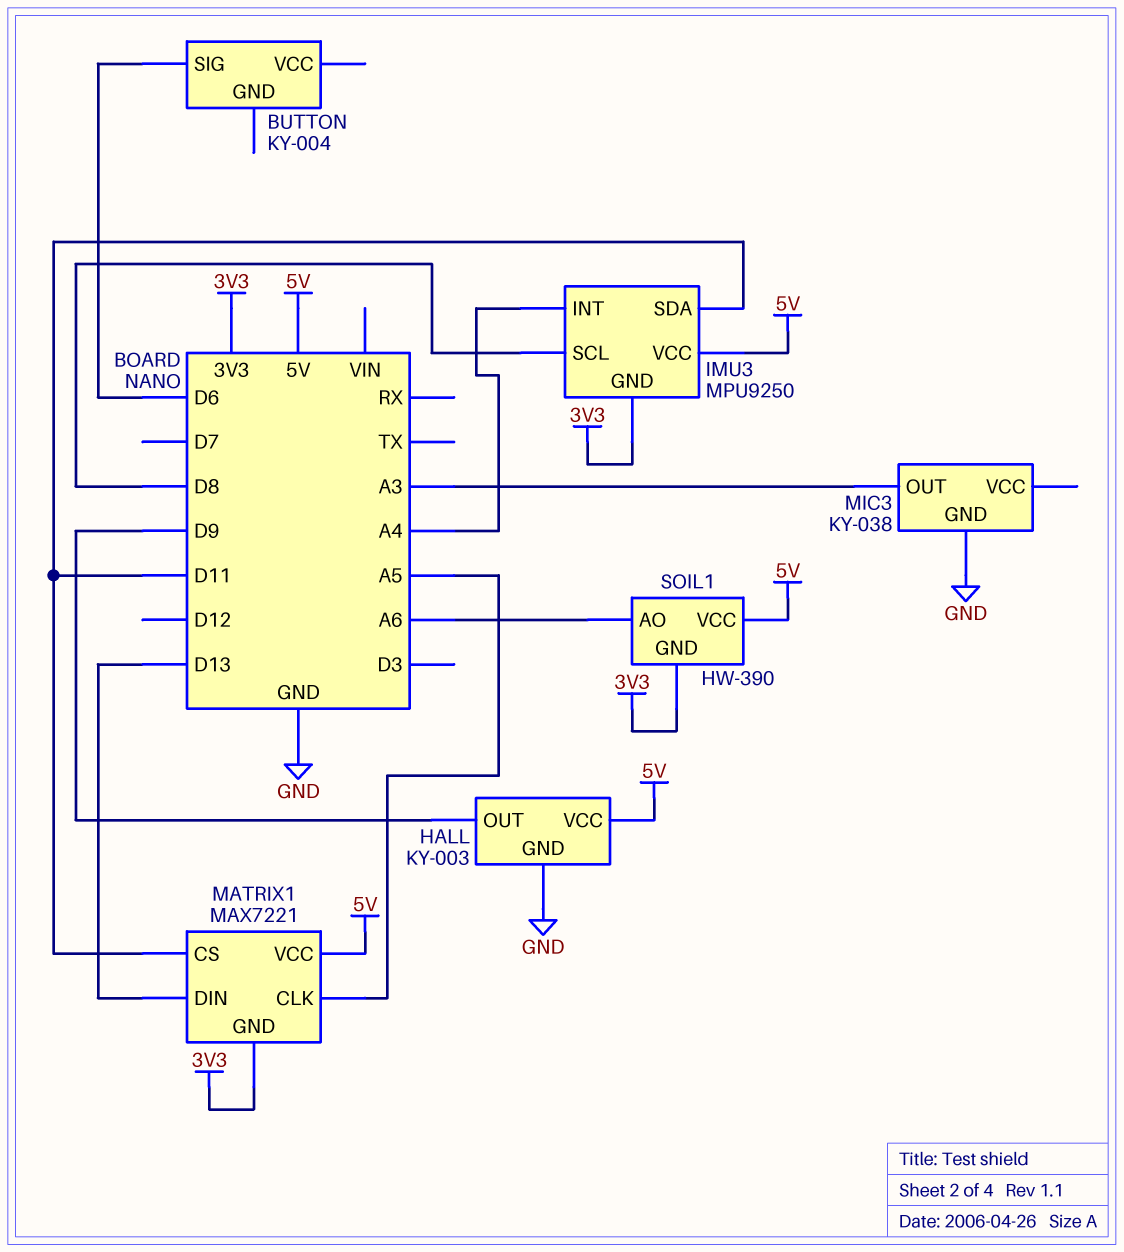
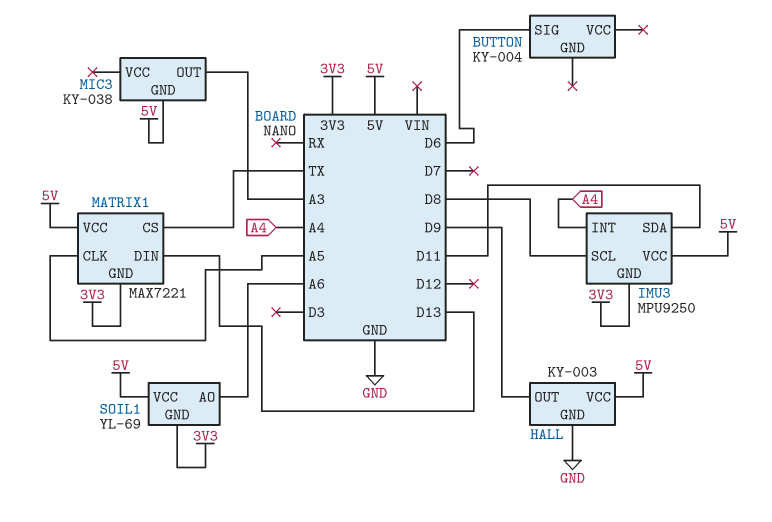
MATRIX1 pin CS: D11 -> TX
MIC3 pin GND: GND -> 5V
SOIL1: HW-390 -> YL-69

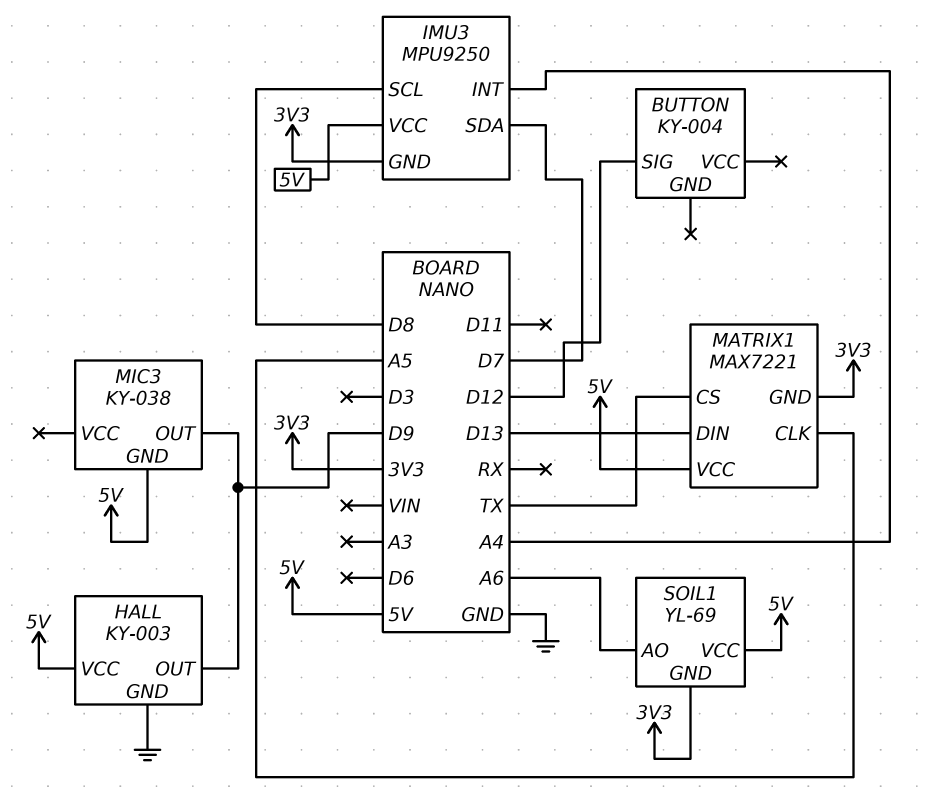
BUTTON pin SIG: D6 -> D12
IMU3 pin SDA: D11 -> D7
MIC3 pin OUT: A3 -> D9

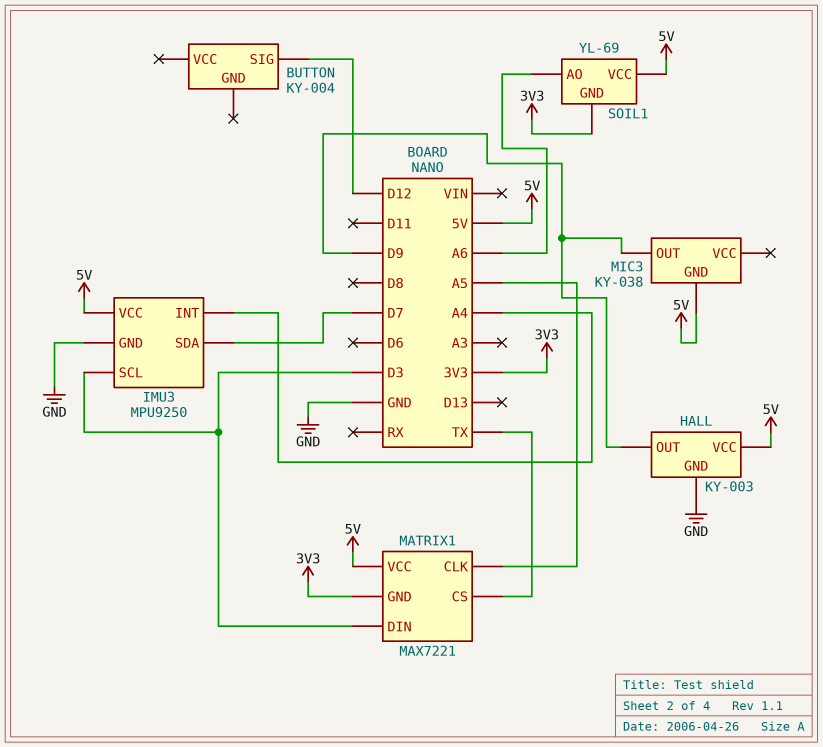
IMU3 pin GND: 3V3 -> GND
IMU3 pin SCL: D8 -> D3
MATRIX1 pin DIN: D13 -> D3

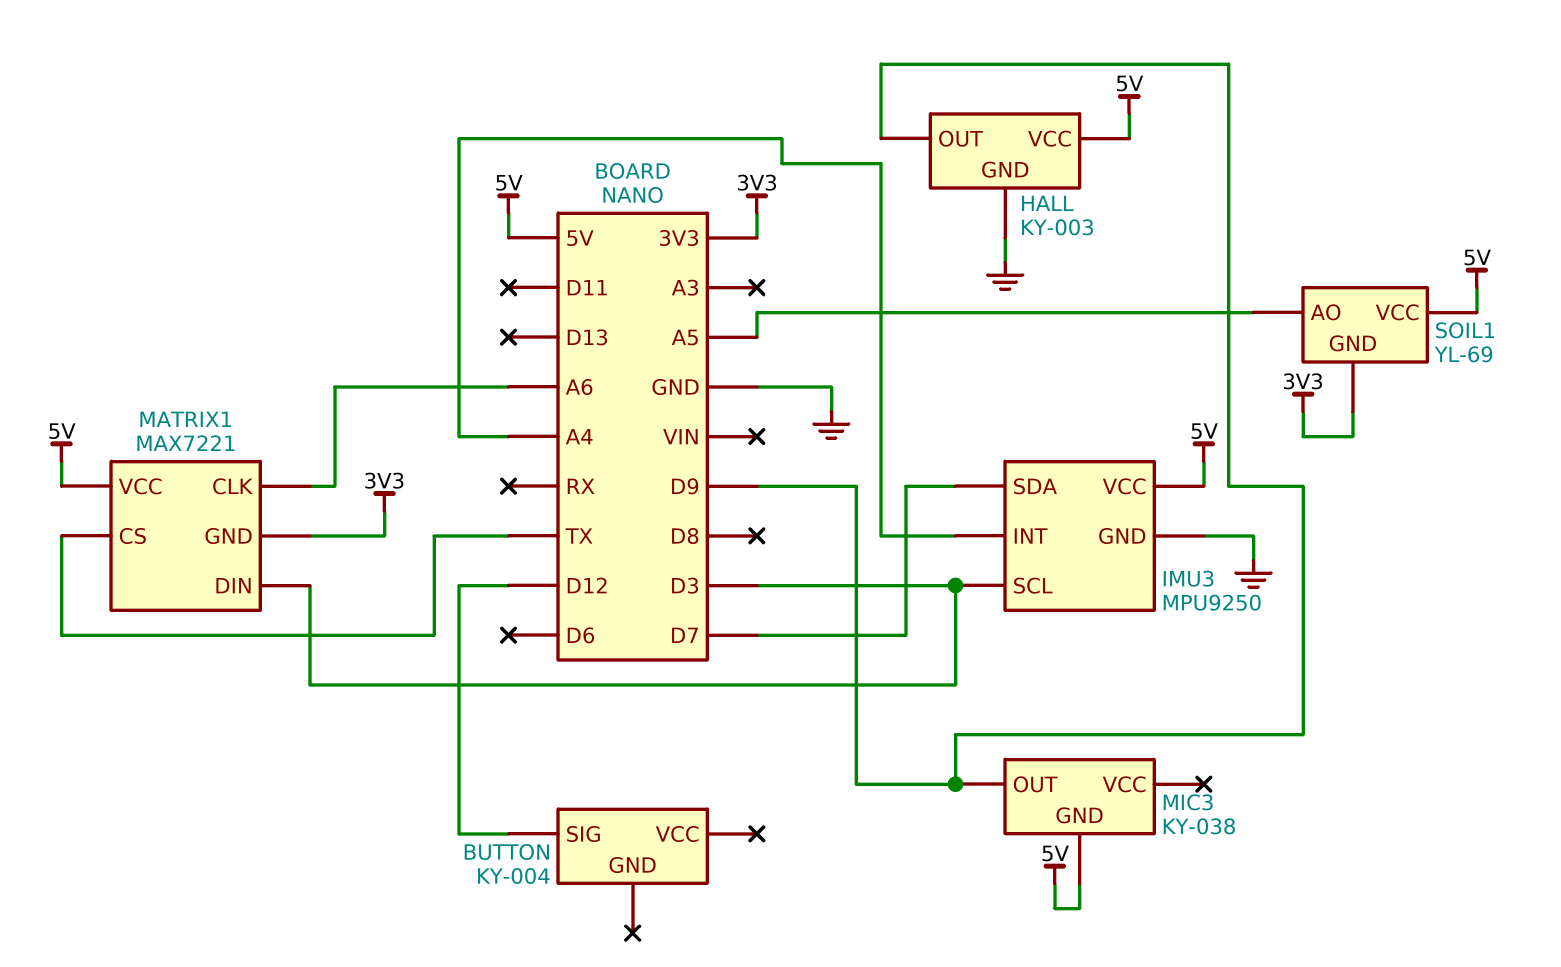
MATRIX1 pin CLK: A5 -> A6
SOIL1 pin AO: A6 -> A5

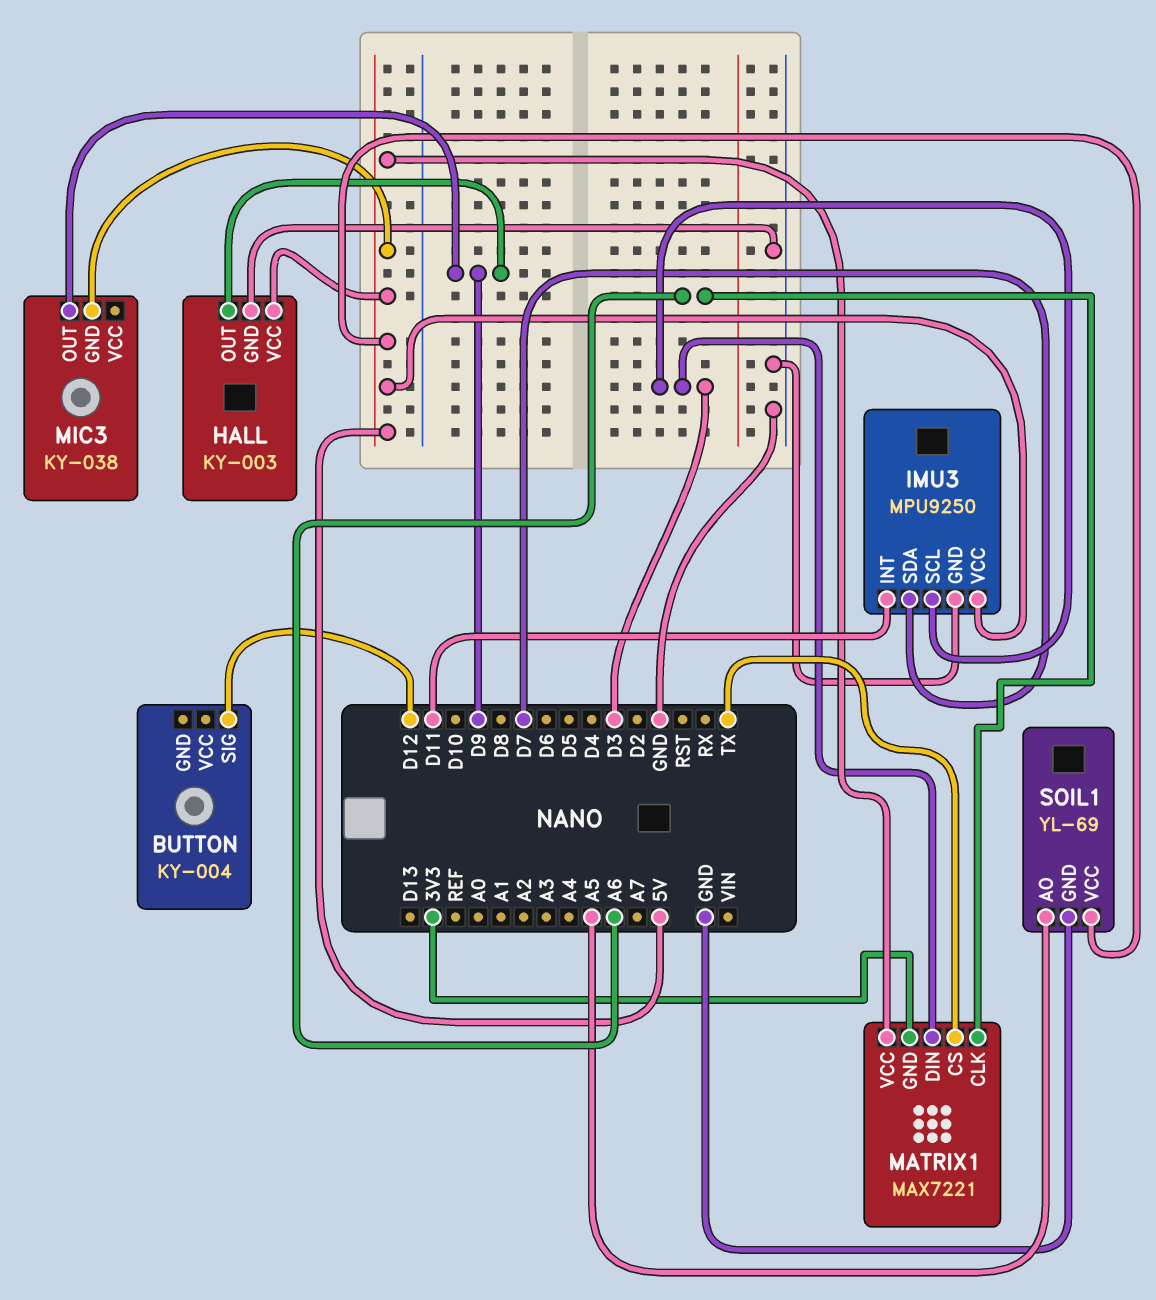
IMU3 pin INT: A4 -> D11
SOIL1 pin GND: 3V3 -> GND

